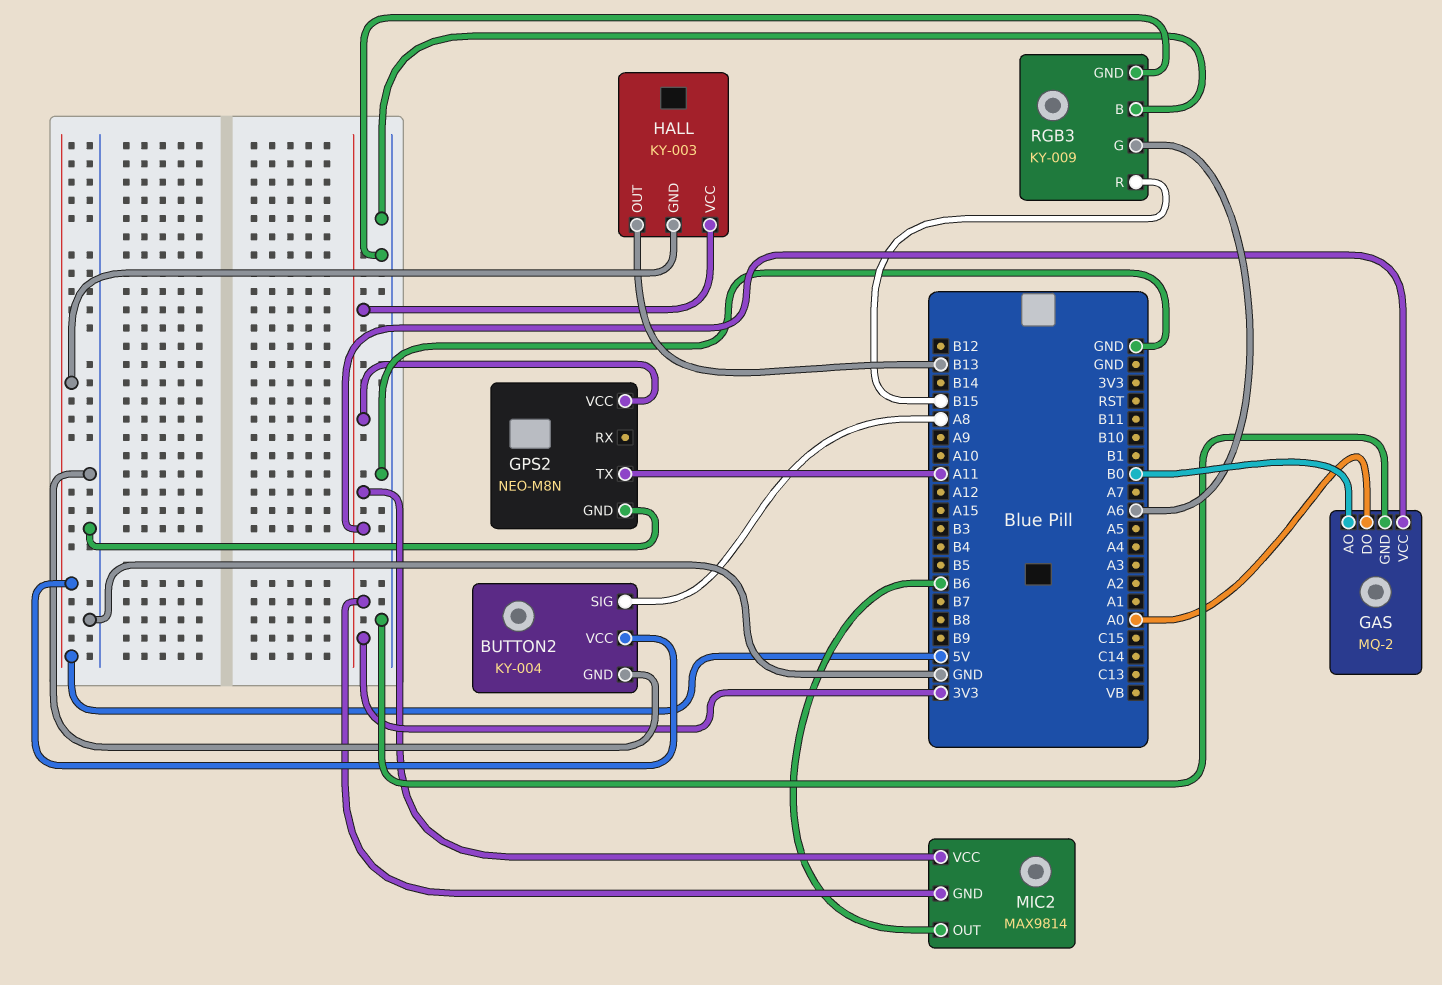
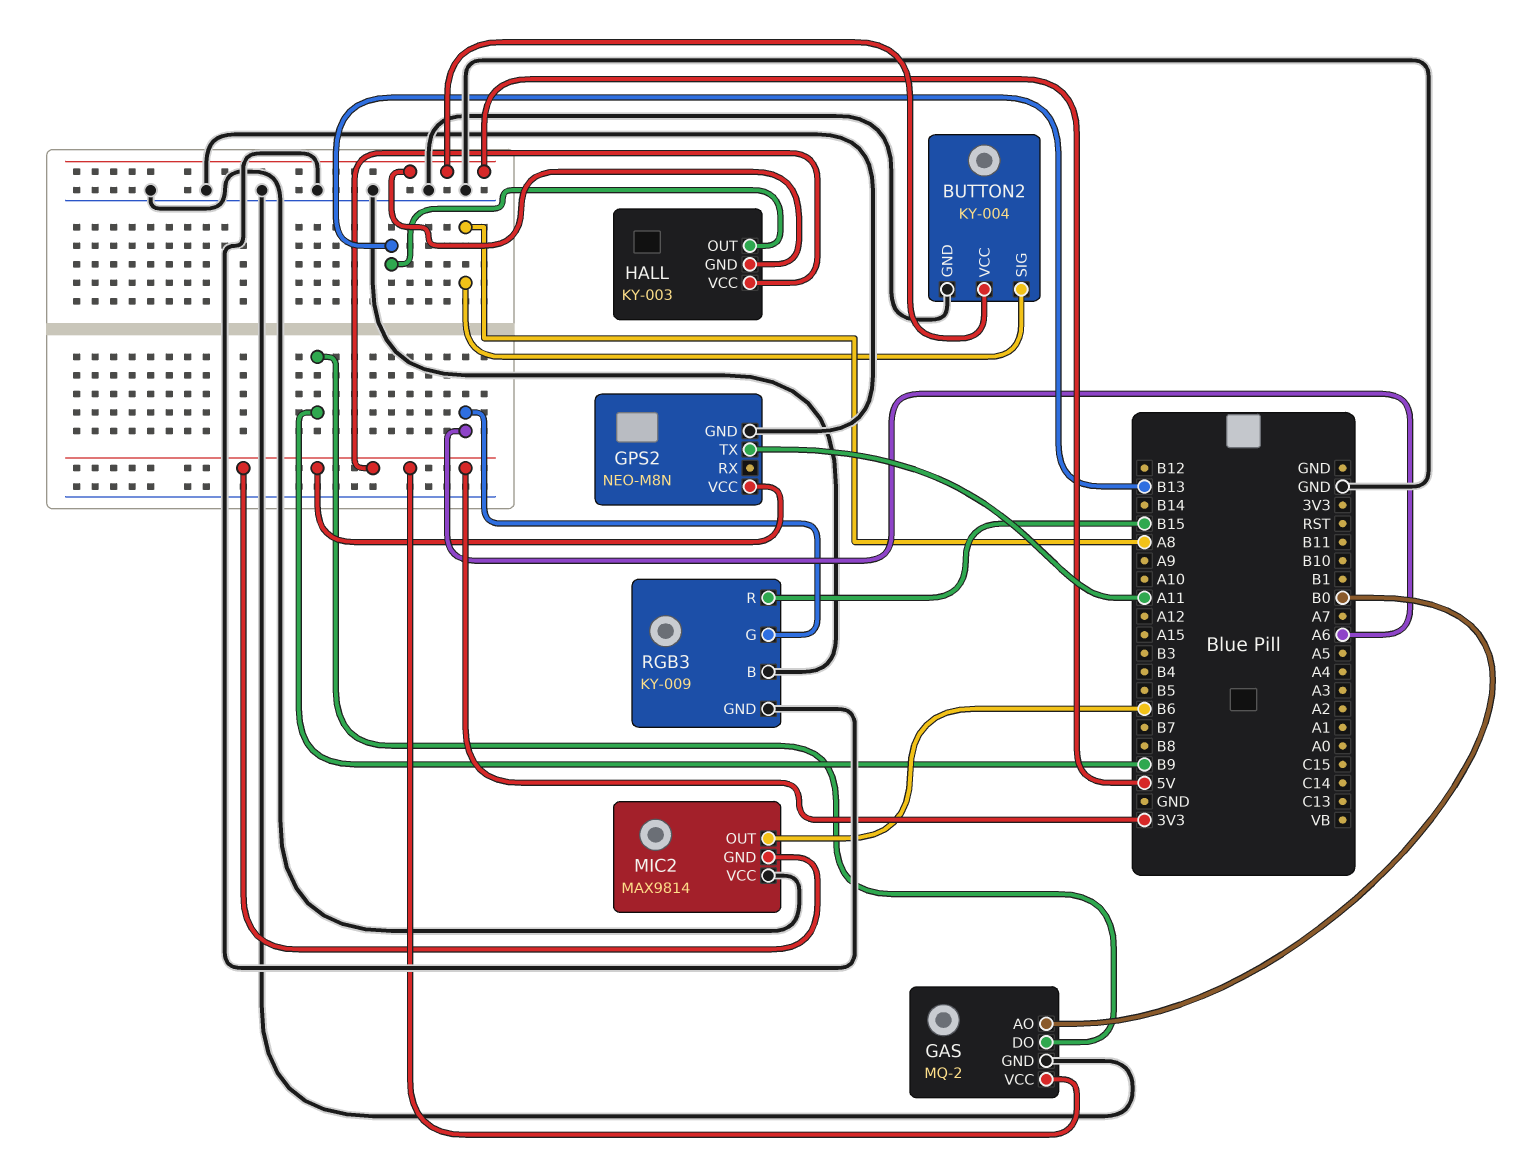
GAS pin DO: A0 -> B9
MIC2 pin VCC: 3V3 -> GND

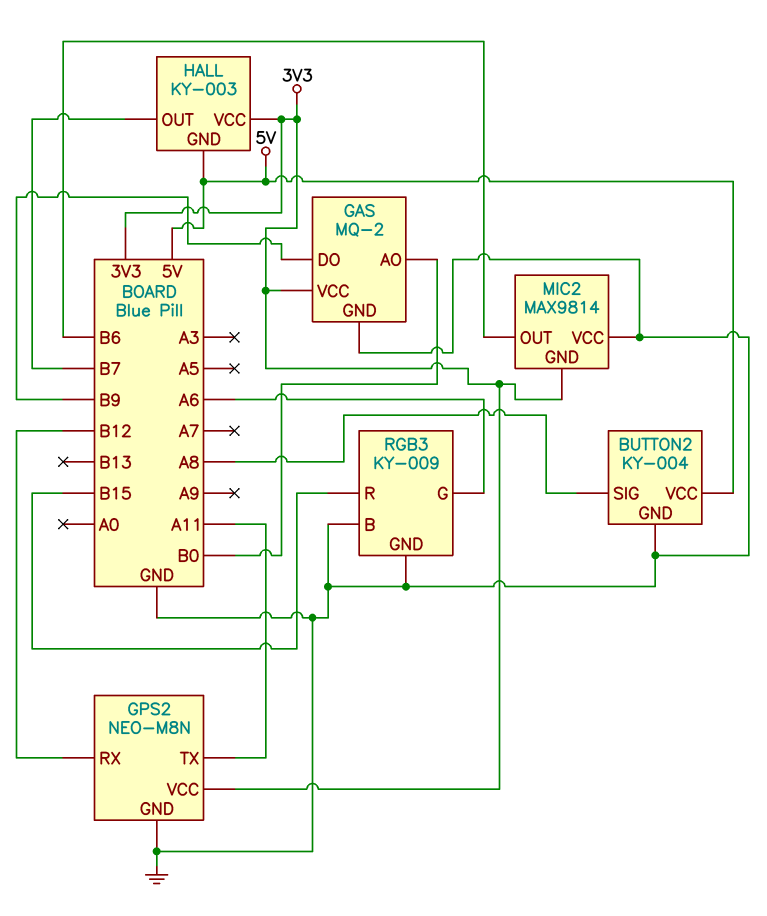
GPS2 pin RX: none -> B12
HALL pin OUT: B13 -> B7

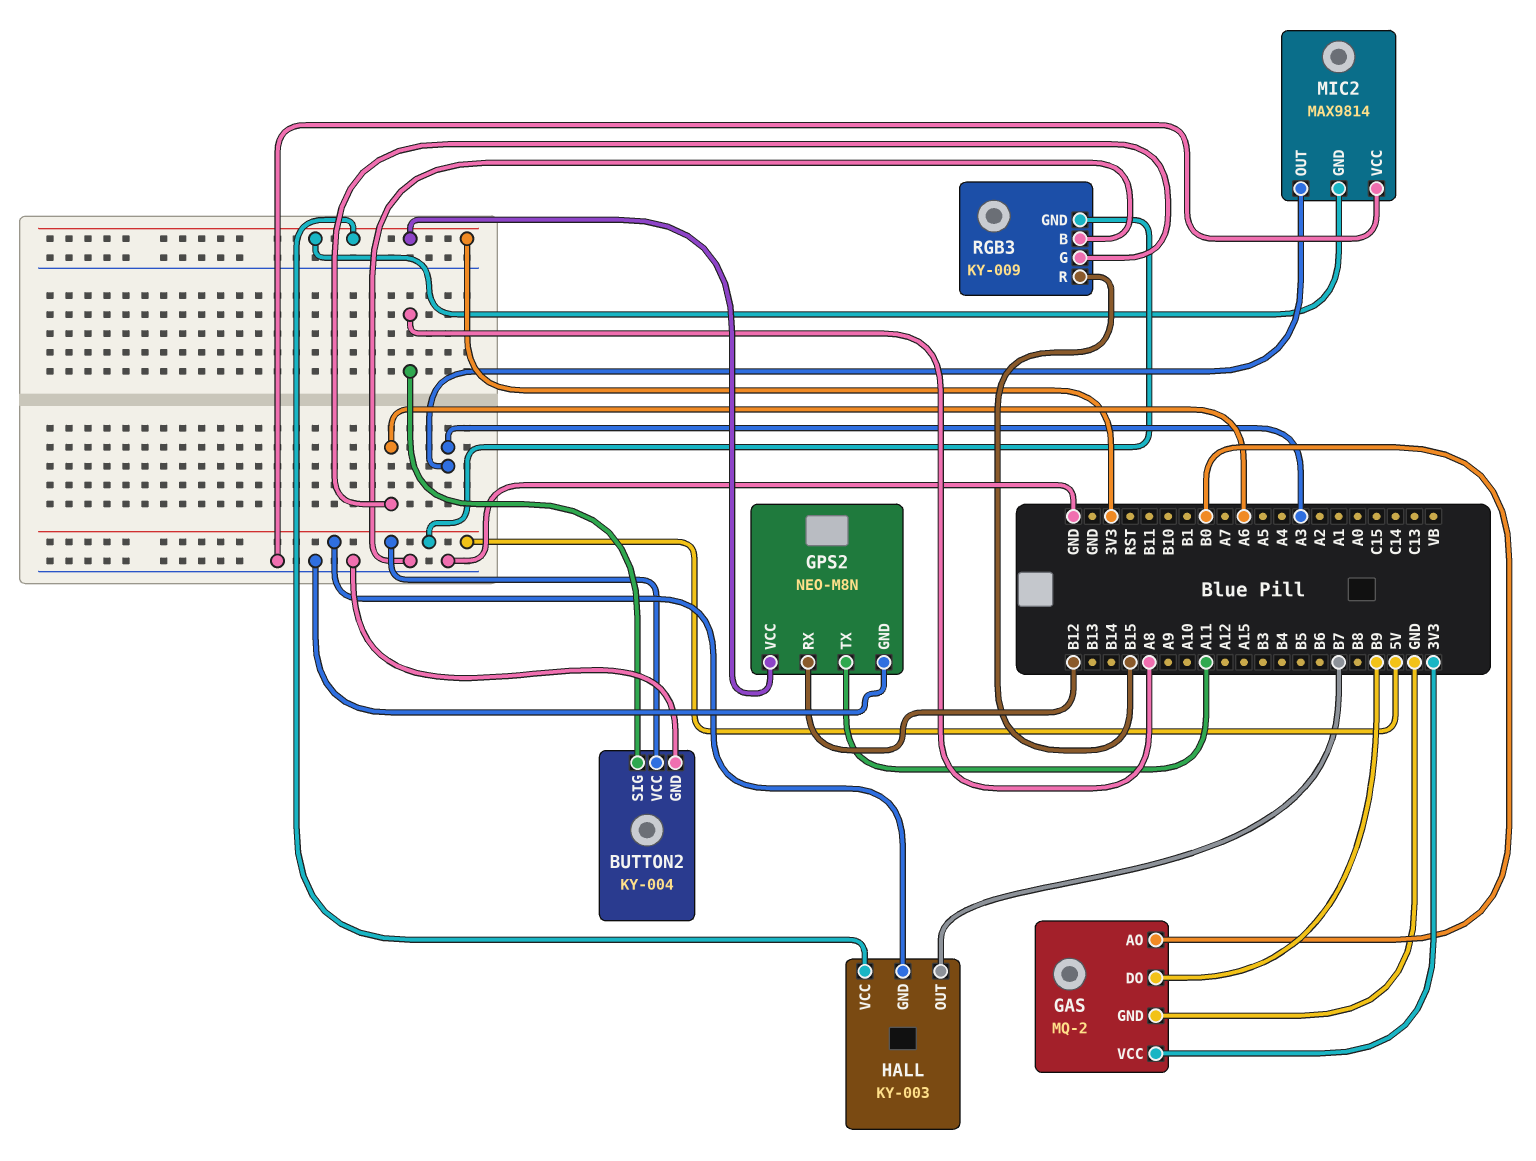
MIC2 pin OUT: B6 -> A3
RGB3 pin GND: GND -> 5V

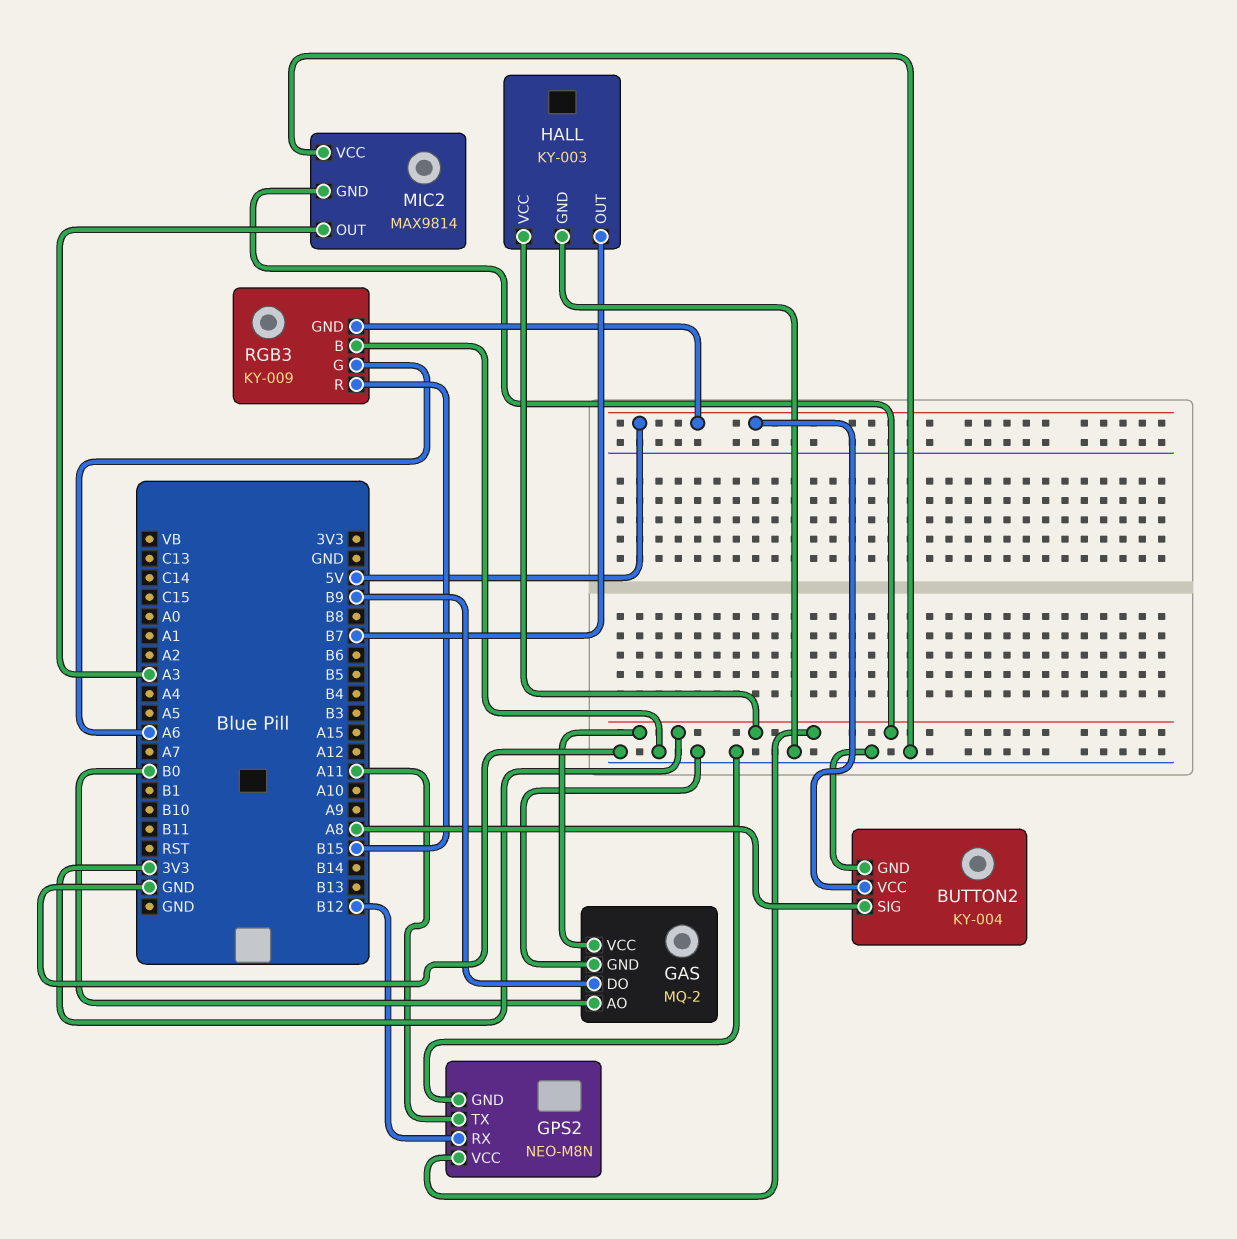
HALL pin GND: 5V -> GND

